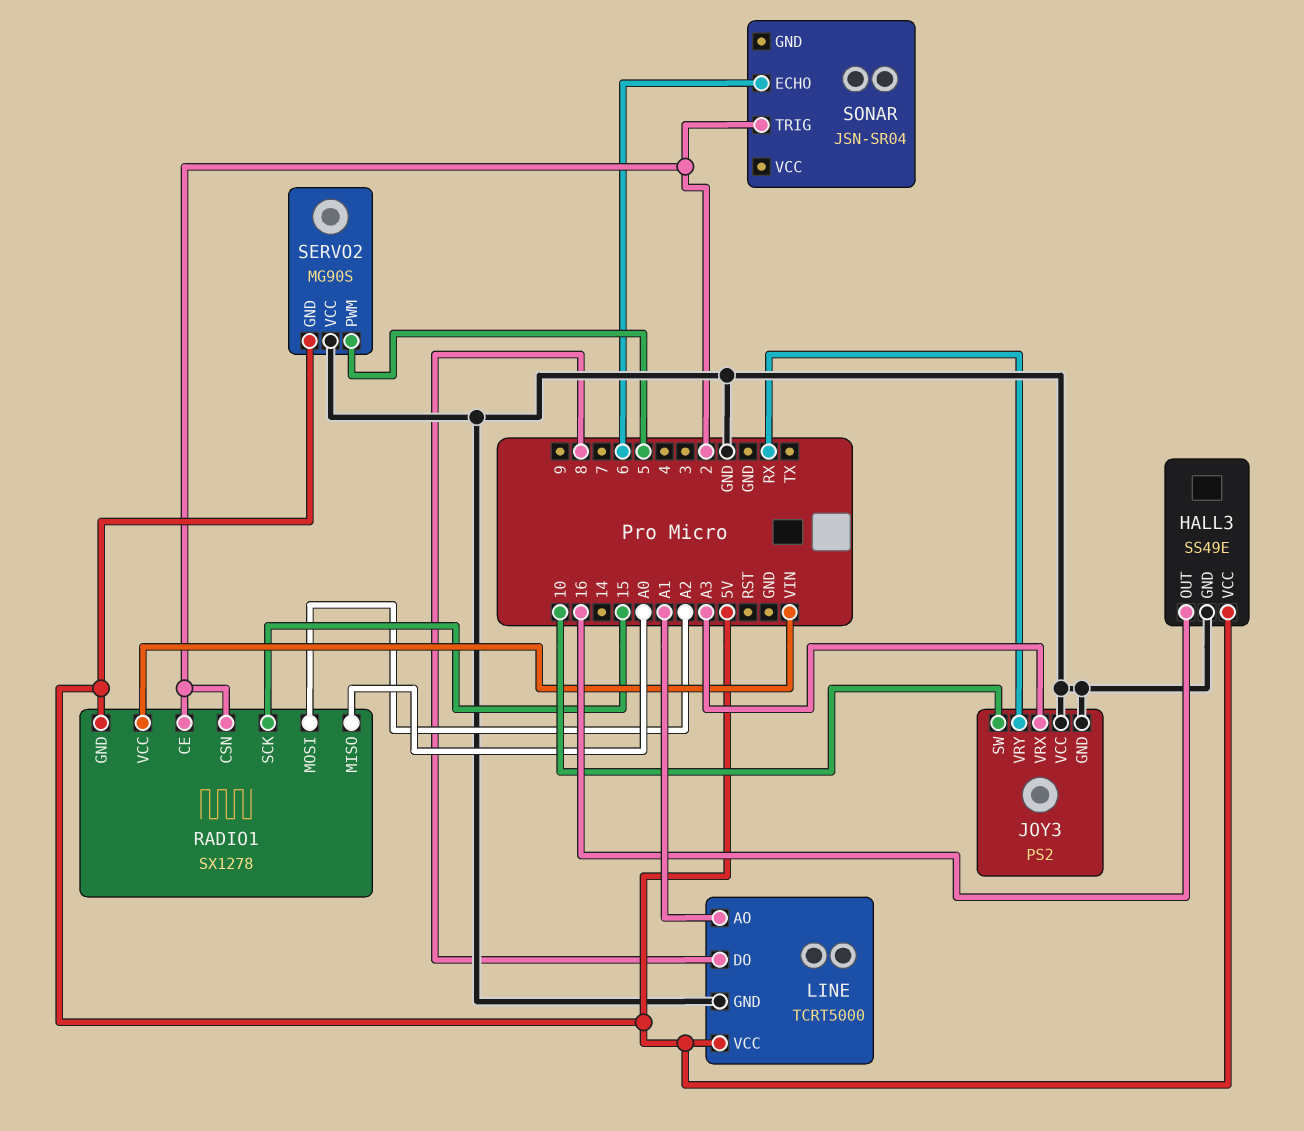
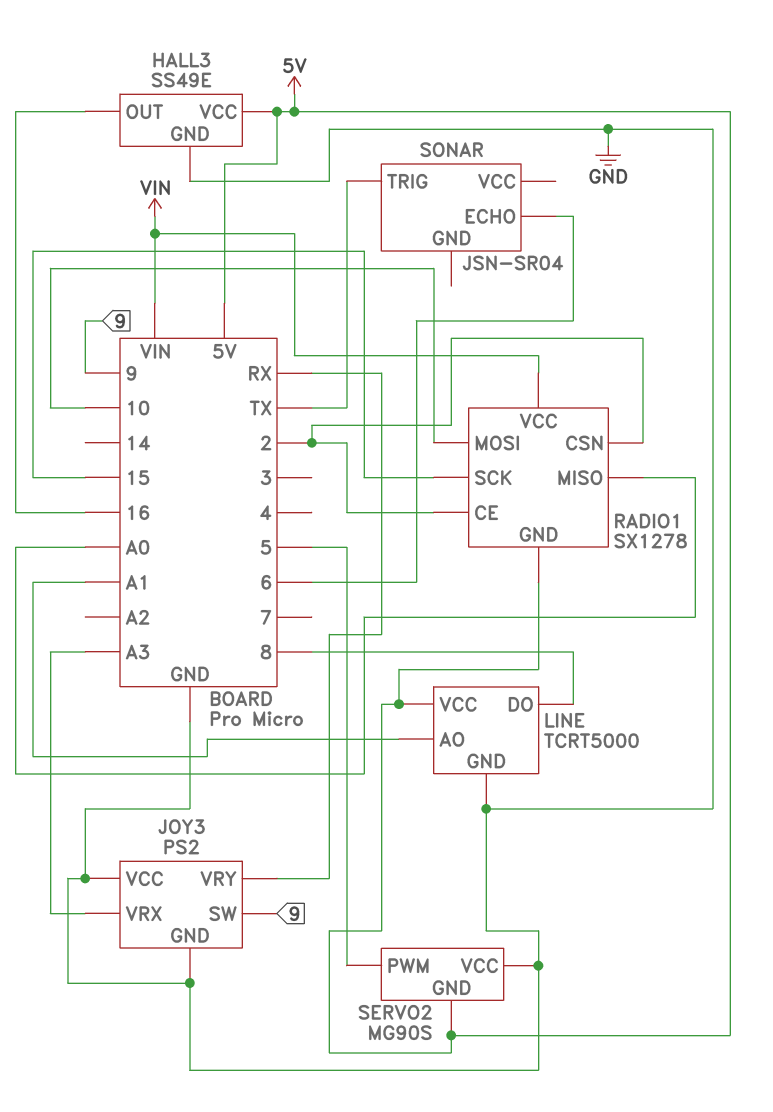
JOY3 pin SW: 10 -> 9
RADIO1 pin MOSI: A2 -> 10
SONAR pin TRIG: 2 -> TX

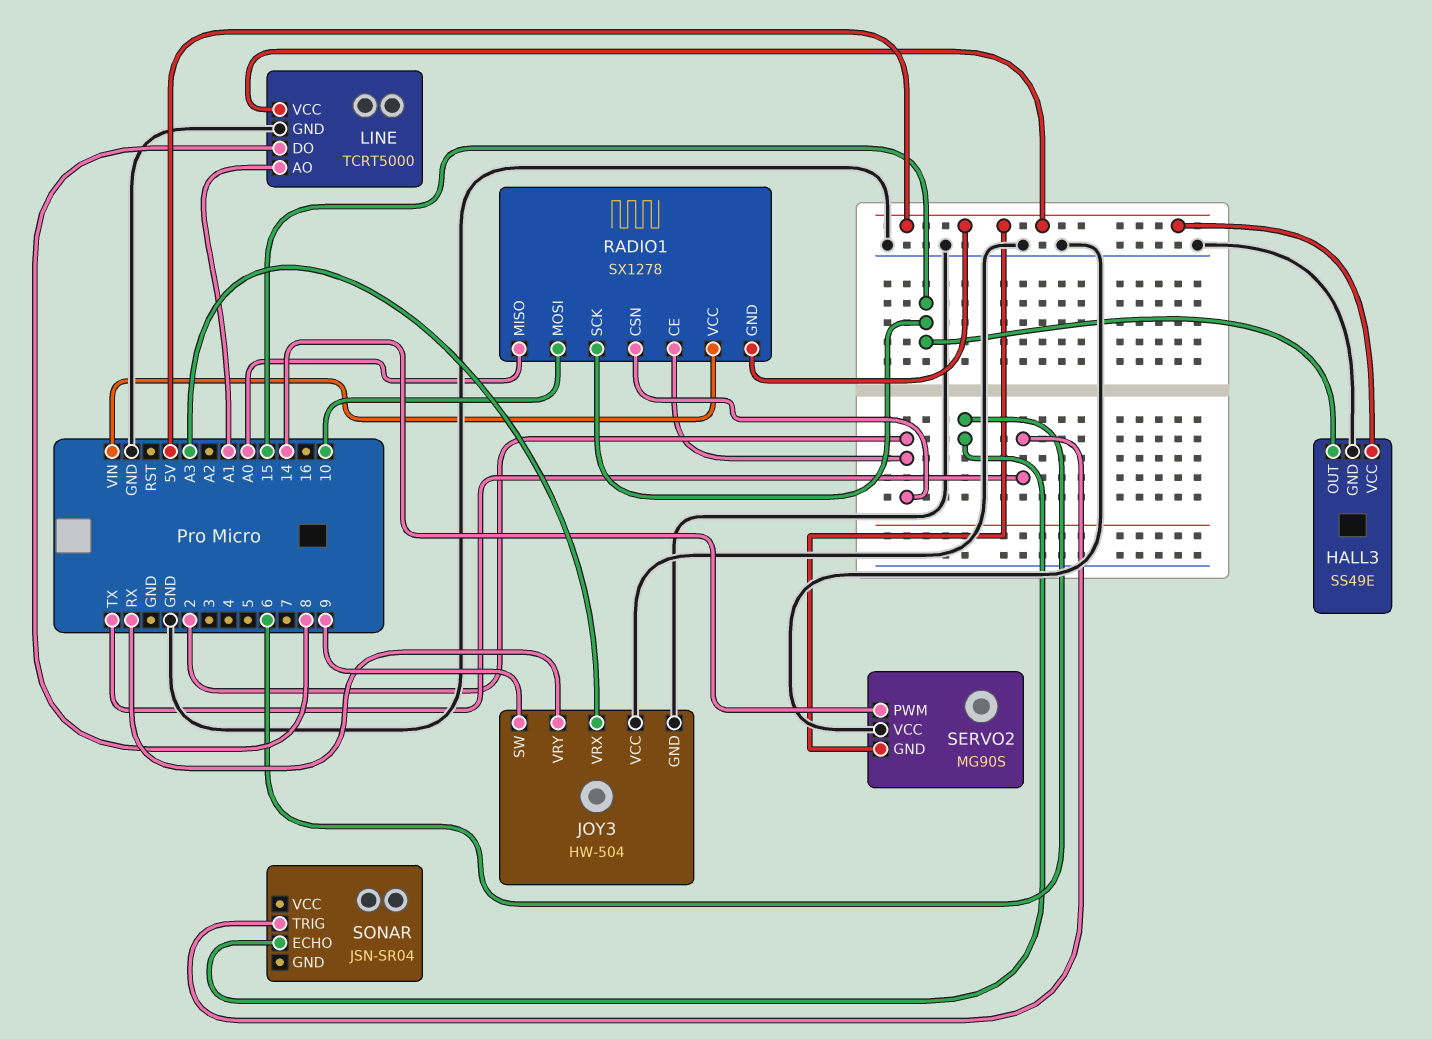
HALL3 pin OUT: 16 -> 15
JOY3: PS2 -> HW-504
SERVO2 pin PWM: 5 -> 14

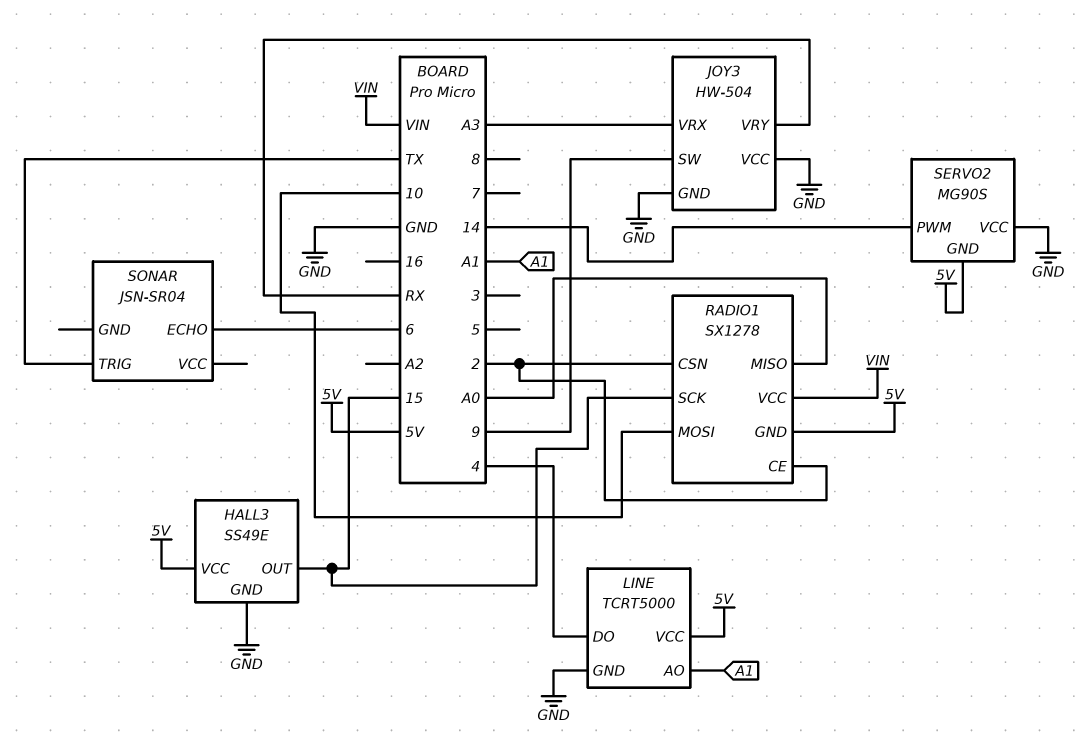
LINE pin DO: 8 -> 4

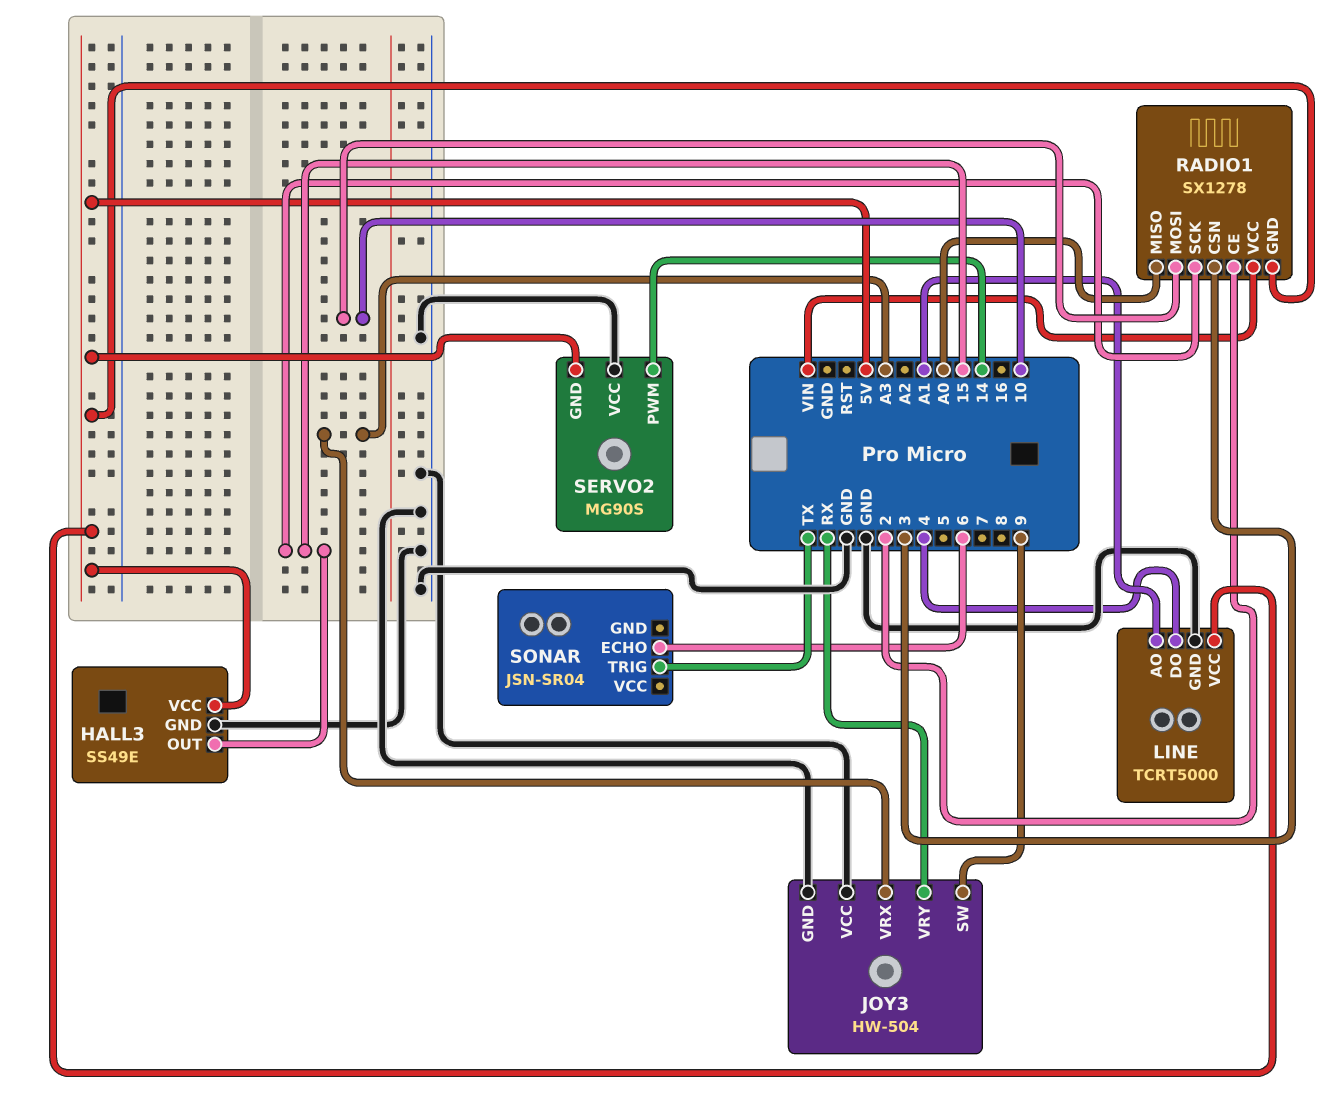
RADIO1 pin CSN: 2 -> 3

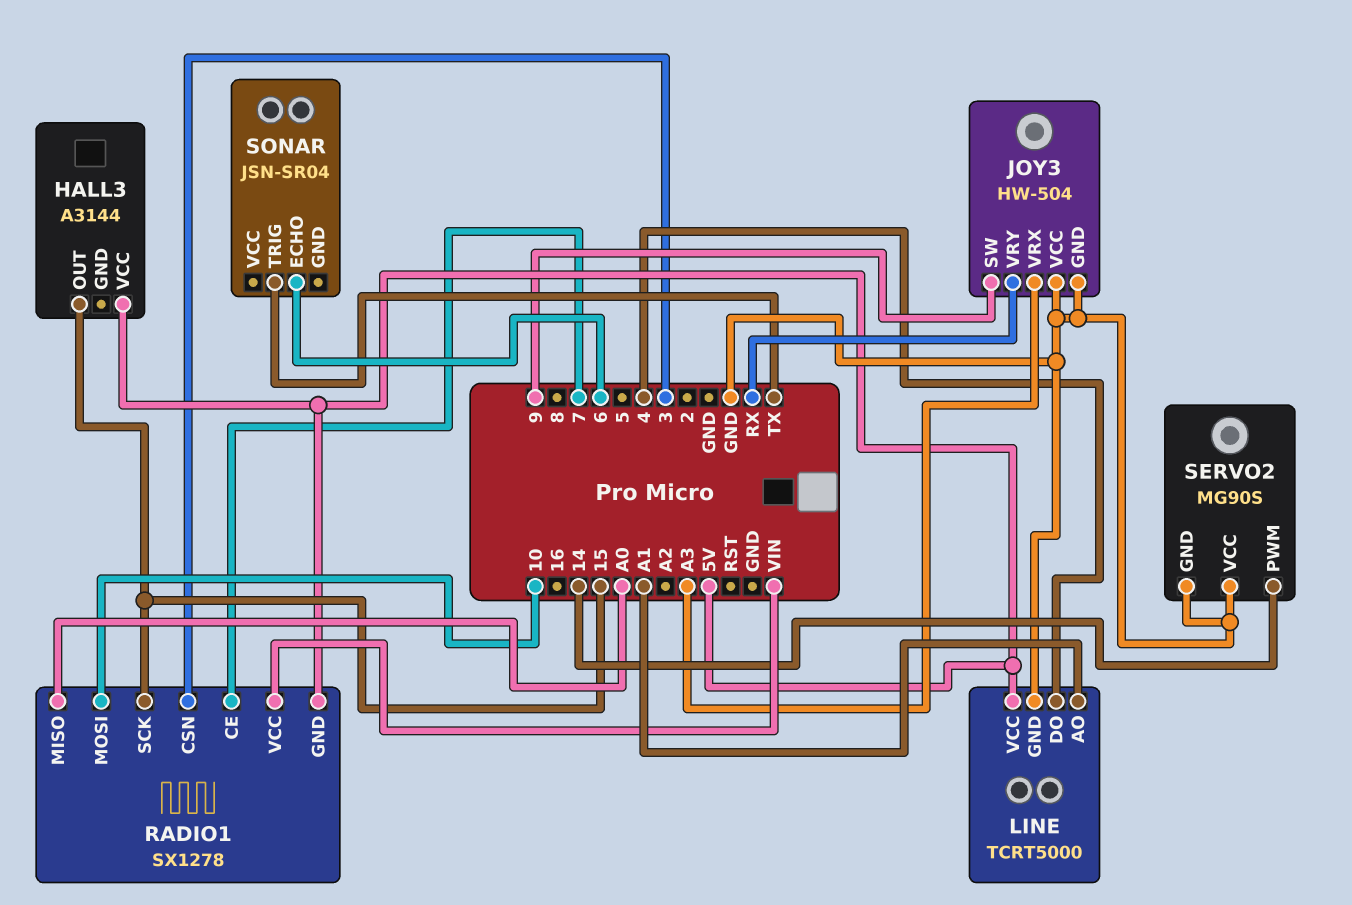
HALL3: SS49E -> A3144
HALL3 pin GND: GND -> none
RADIO1 pin CE: 2 -> 7
SERVO2 pin GND: 5V -> GND

